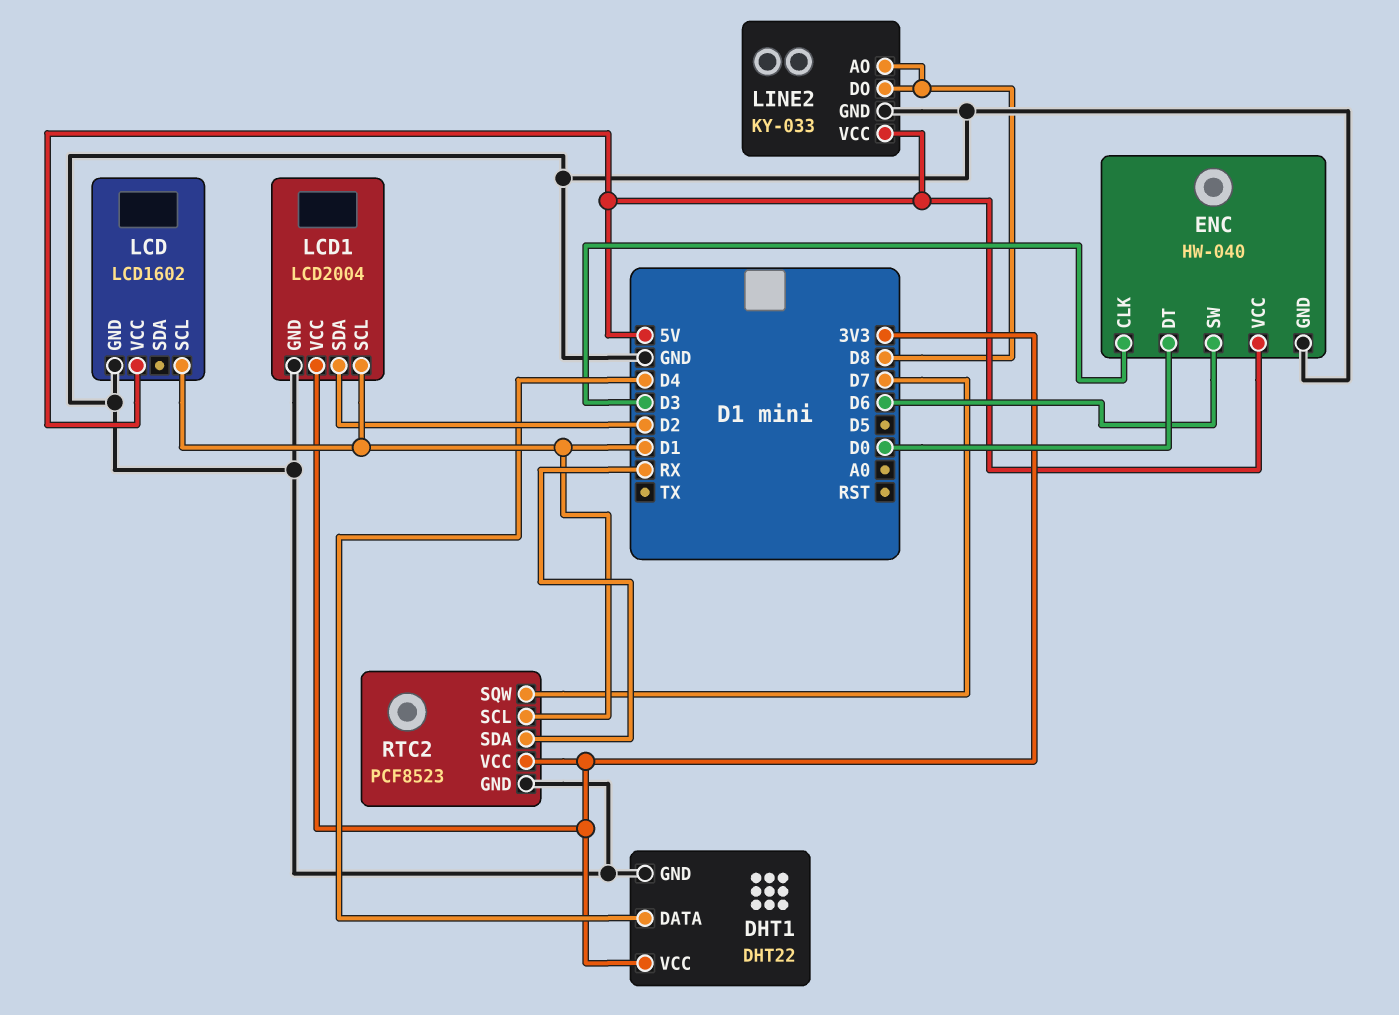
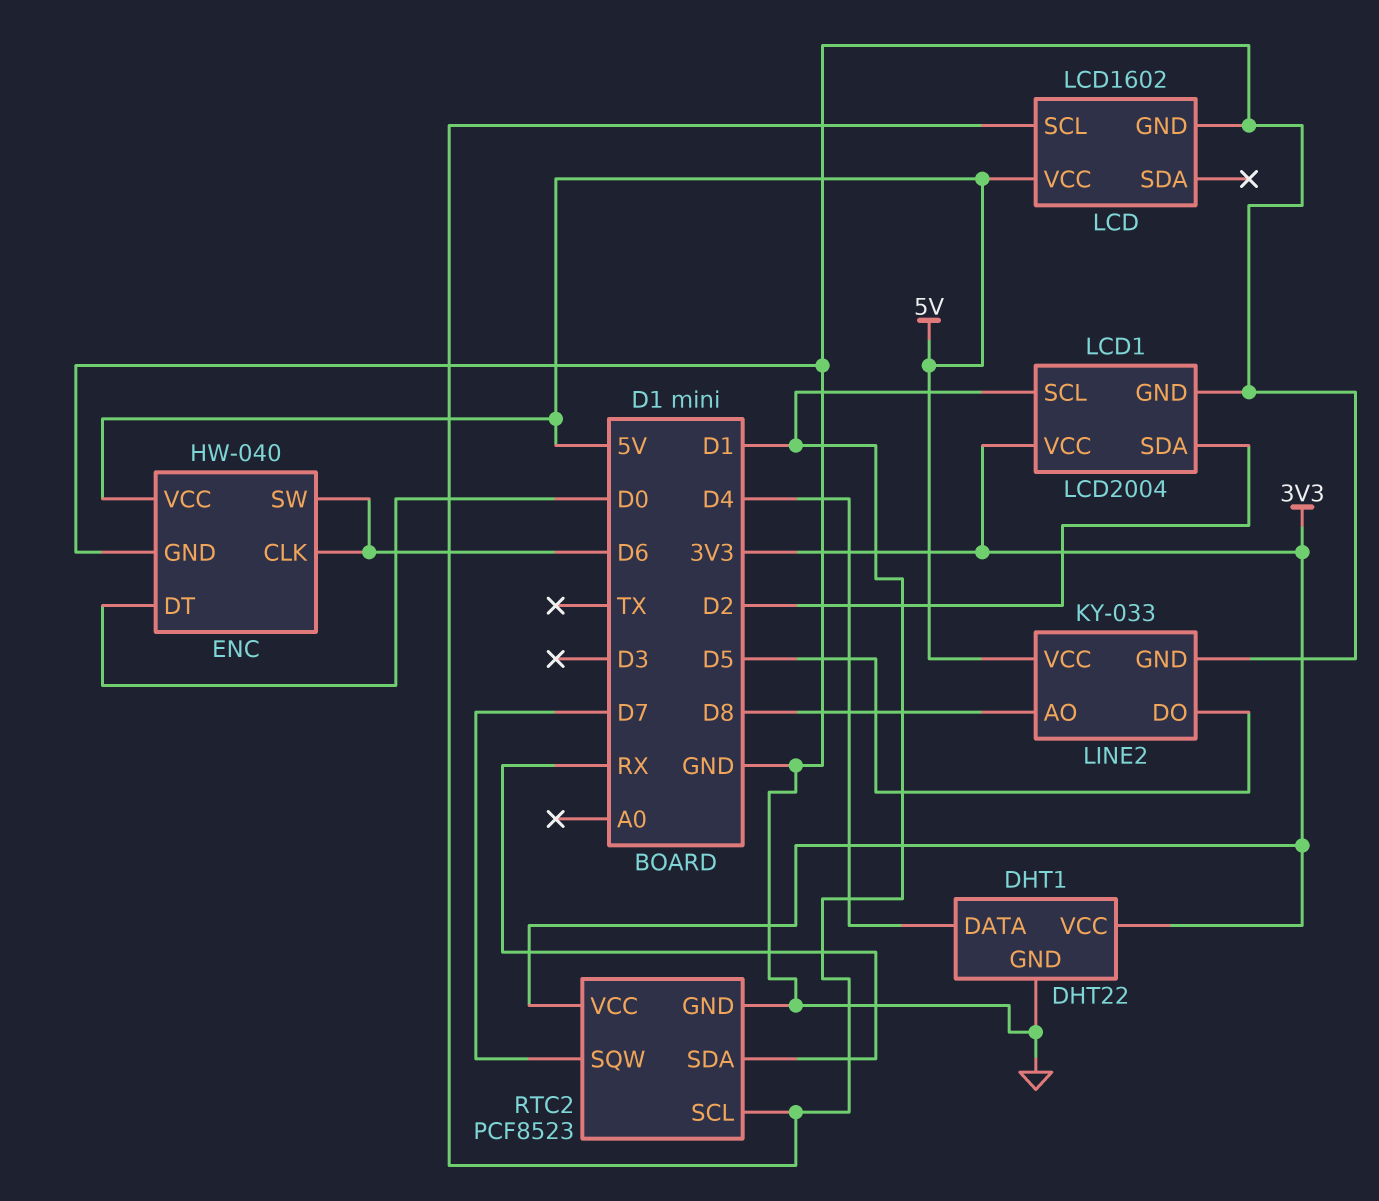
ENC pin CLK: D3 -> D6
LINE2 pin DO: D8 -> D5

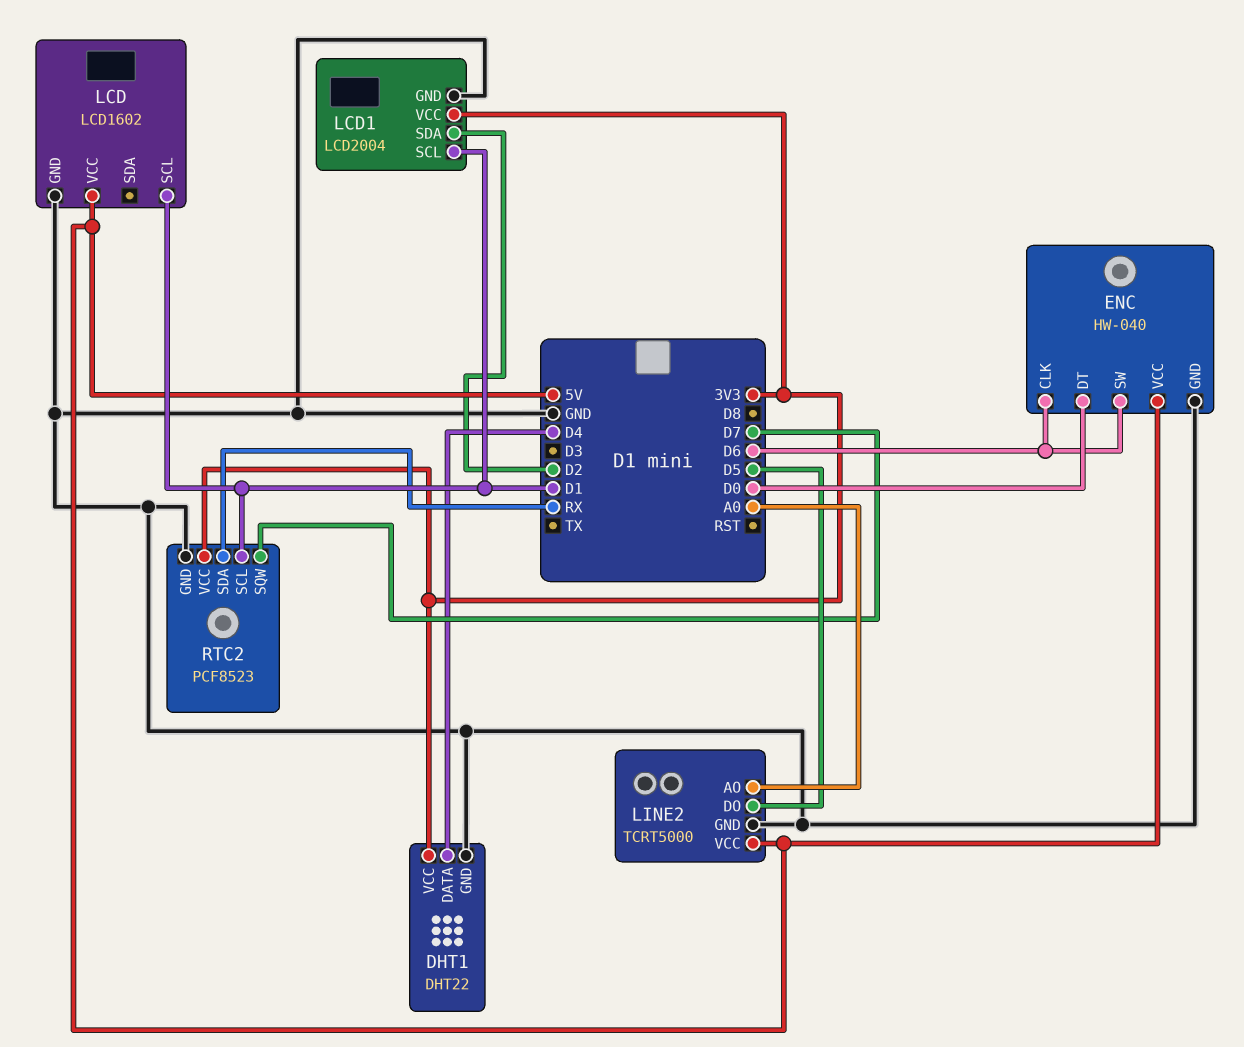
LINE2: KY-033 -> TCRT5000
LINE2 pin AO: D8 -> A0

